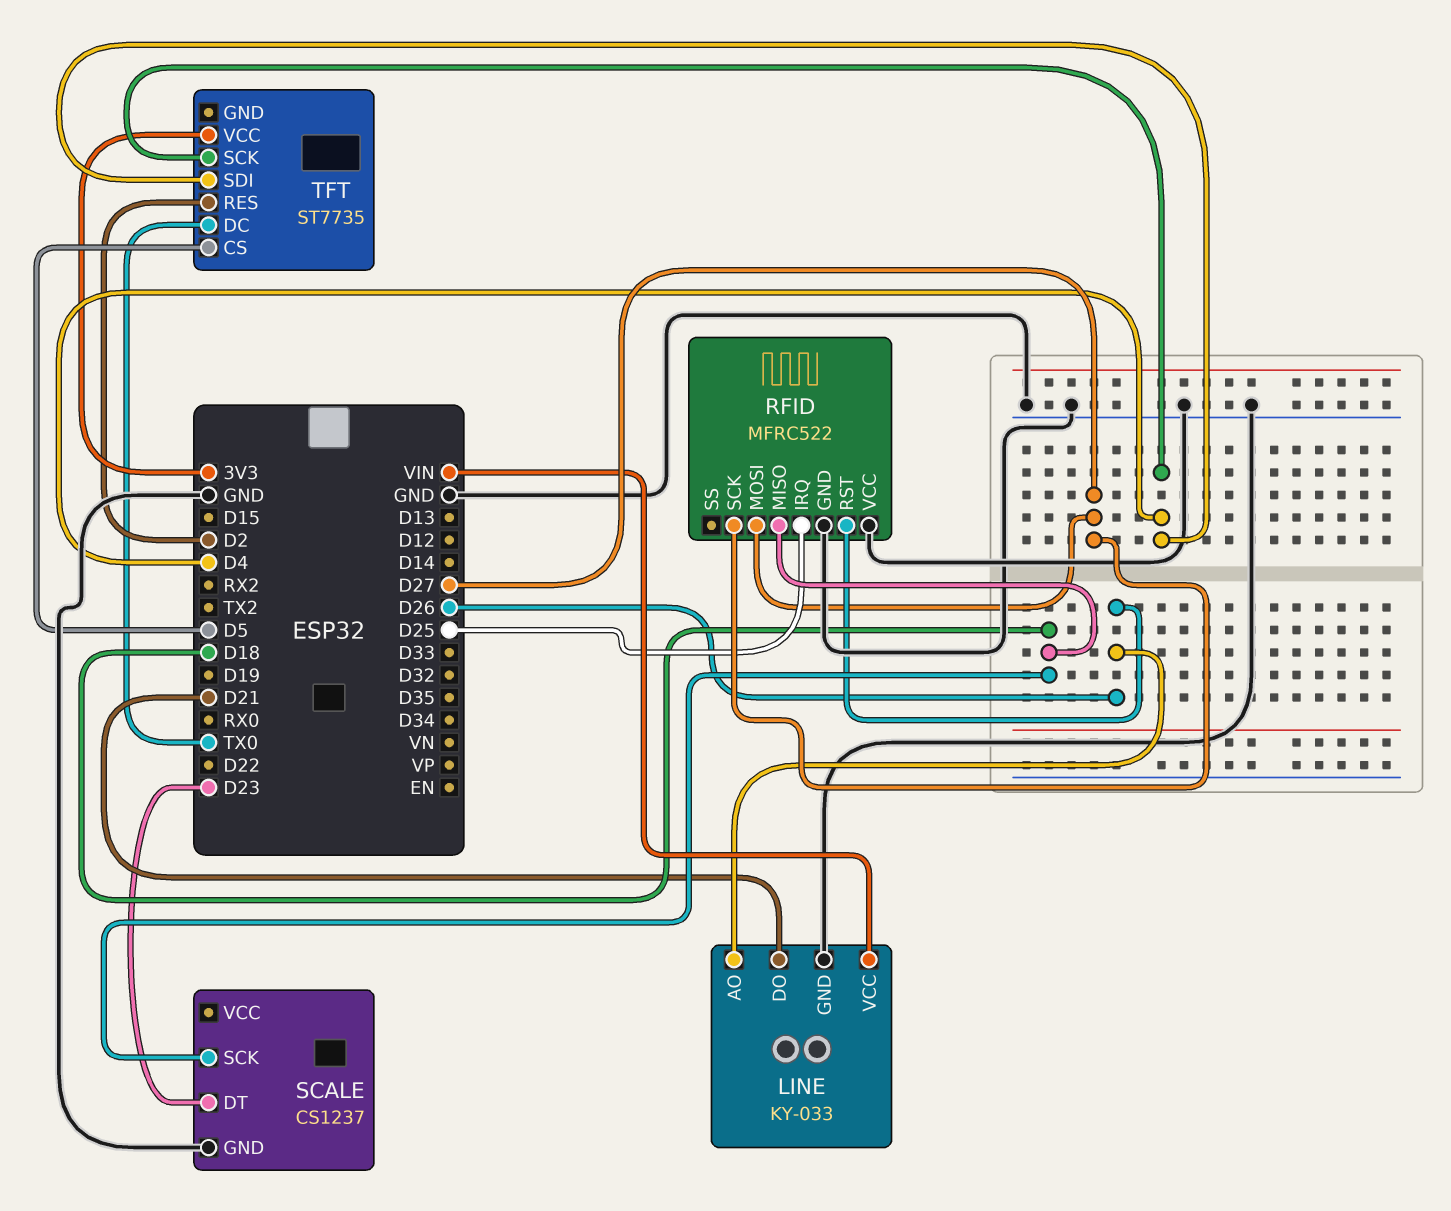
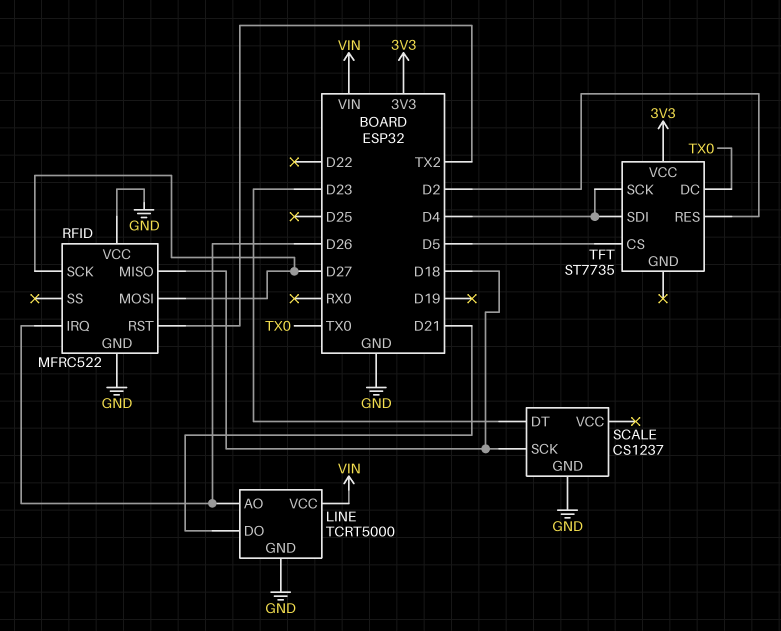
LINE: KY-033 -> TCRT5000
RFID pin IRQ: D25 -> D26
RFID pin RST: D26 -> TX2

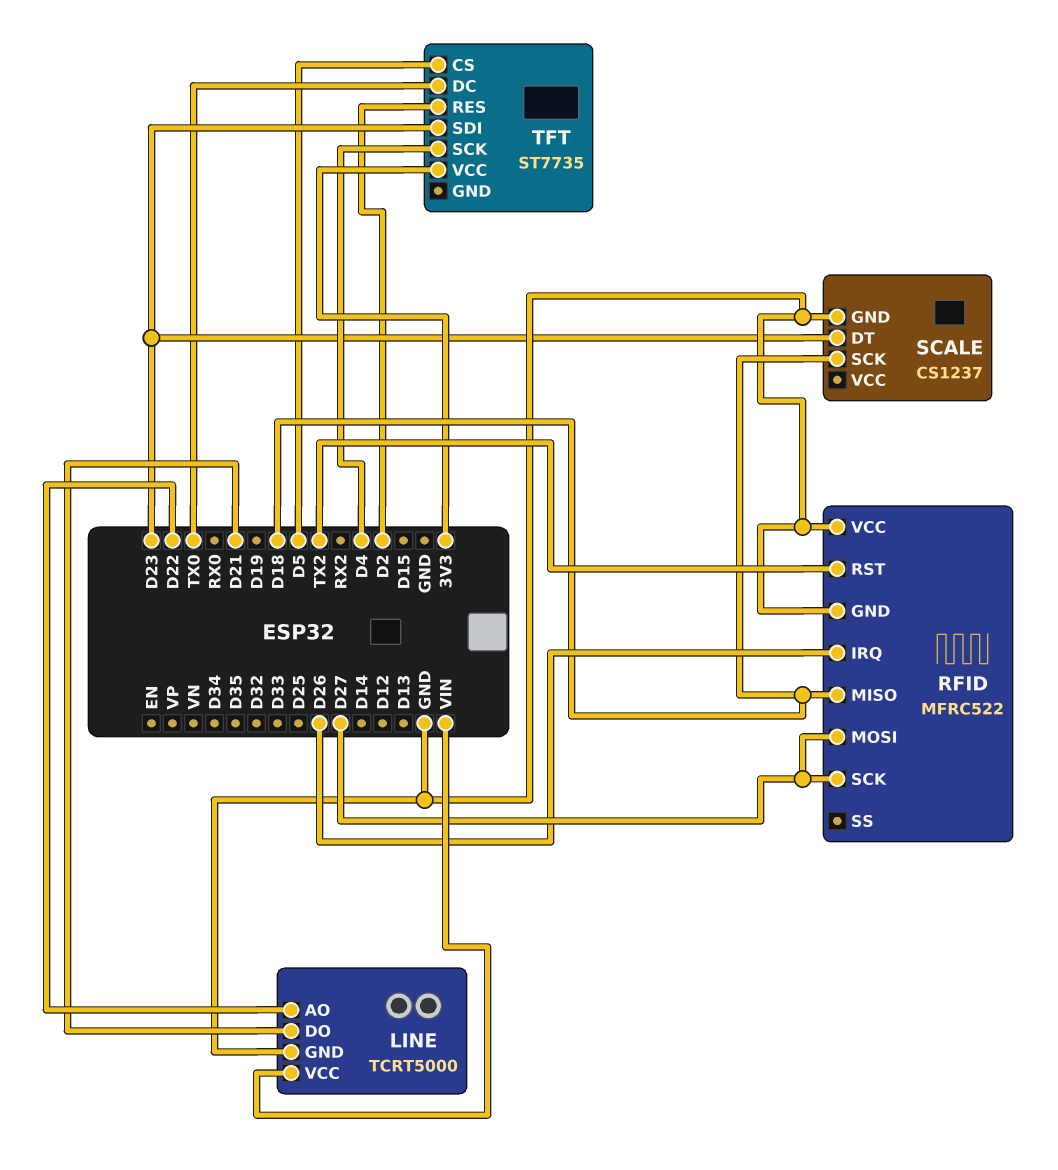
LINE pin AO: D26 -> D22
TFT pin SDI: D4 -> D23

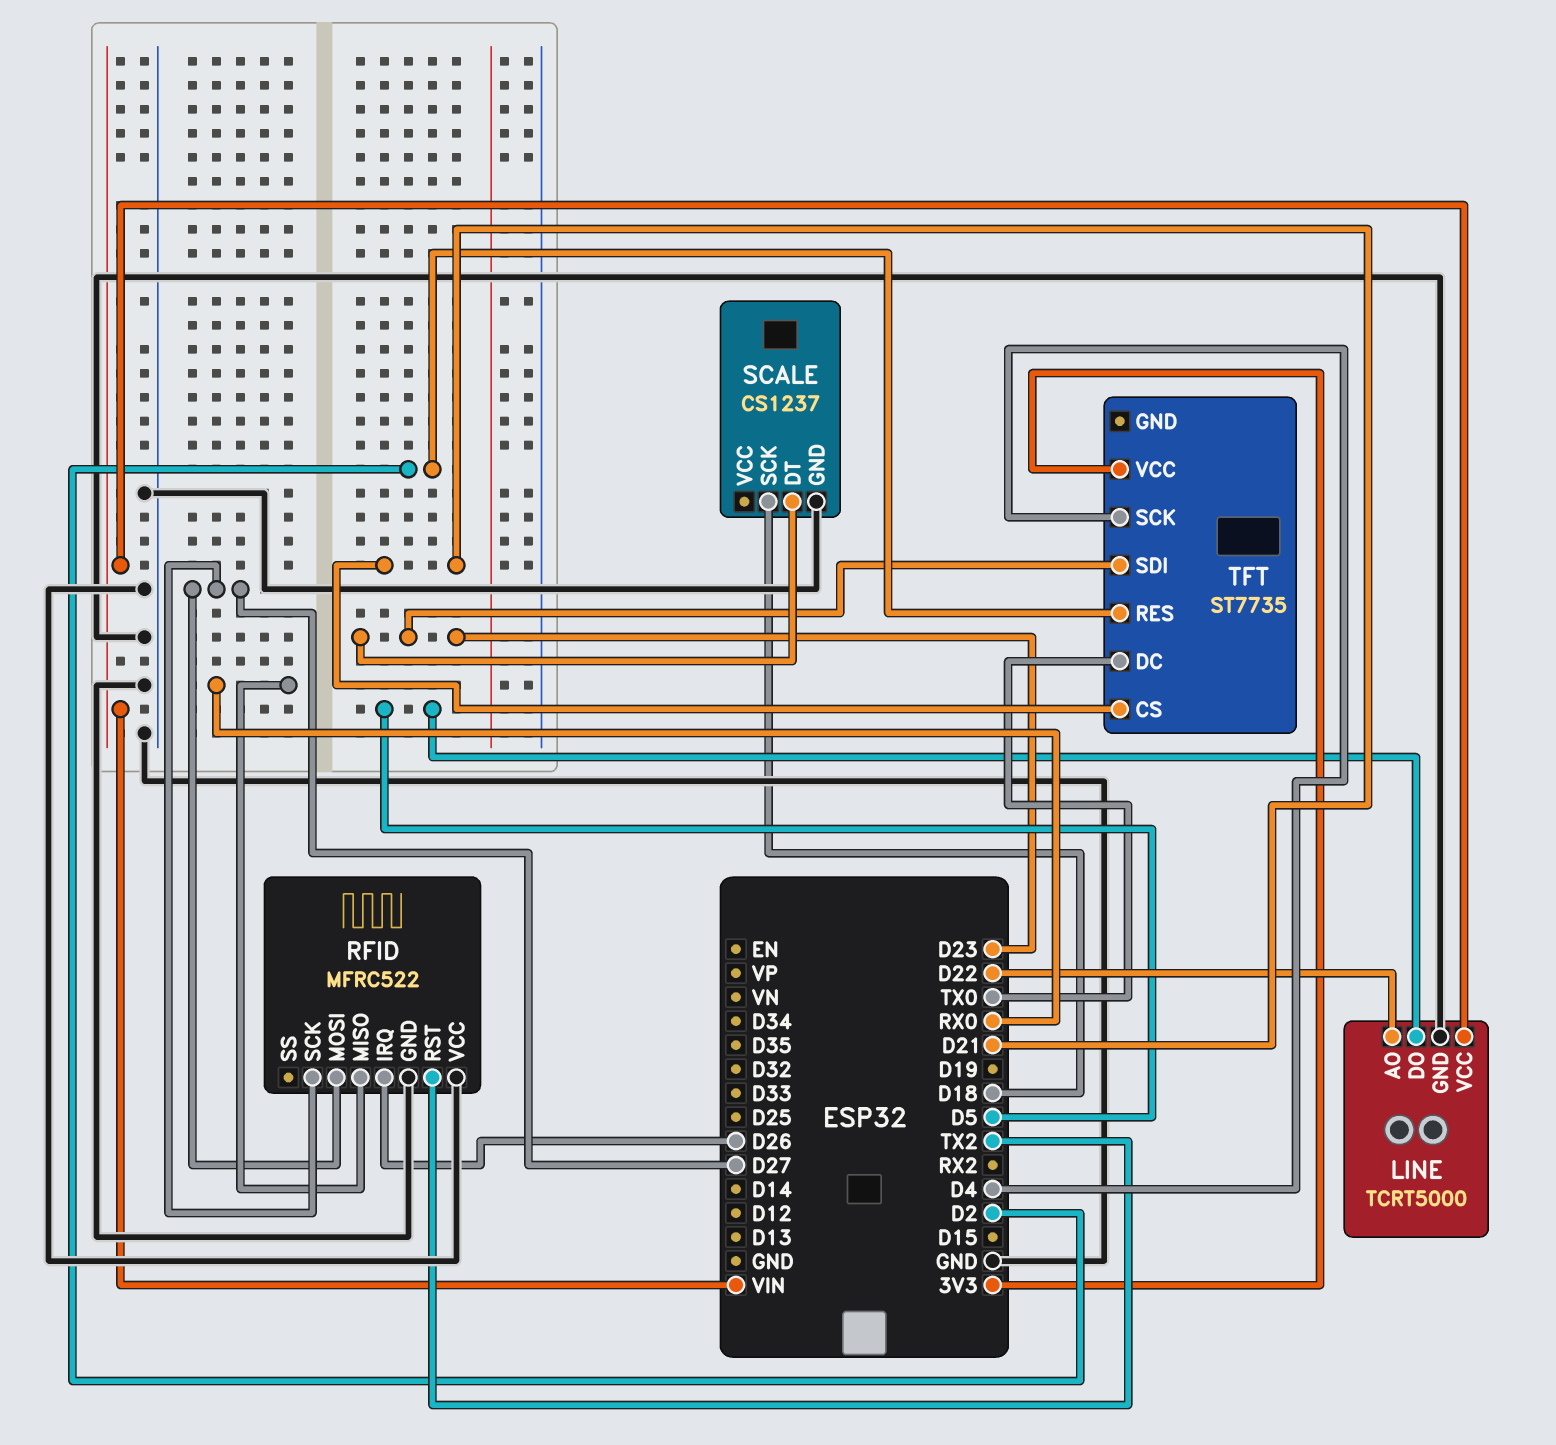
LINE pin DO: D21 -> D5
RFID pin MISO: D18 -> RX0
TFT pin CS: D5 -> D21

